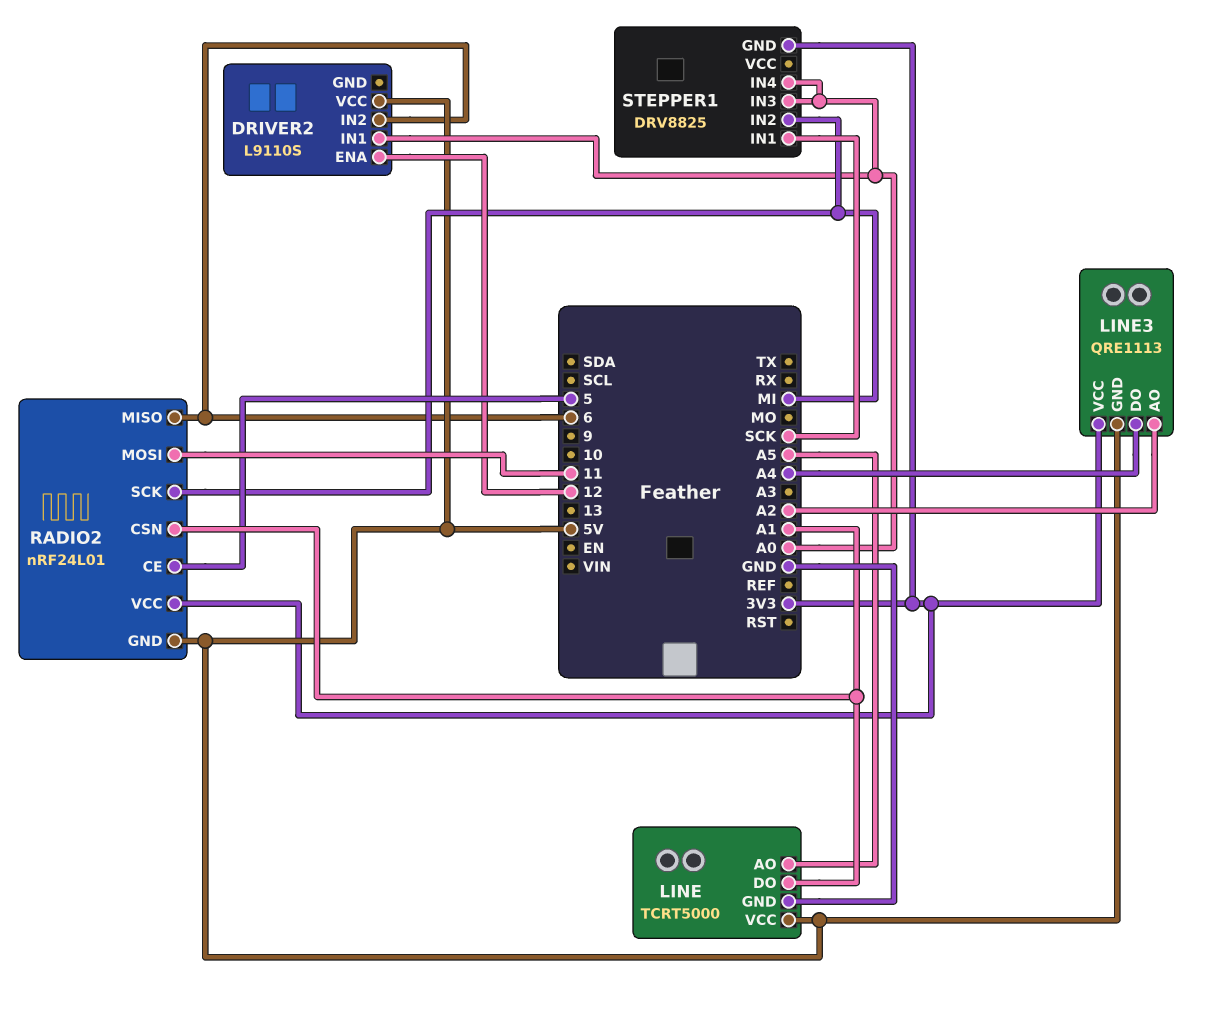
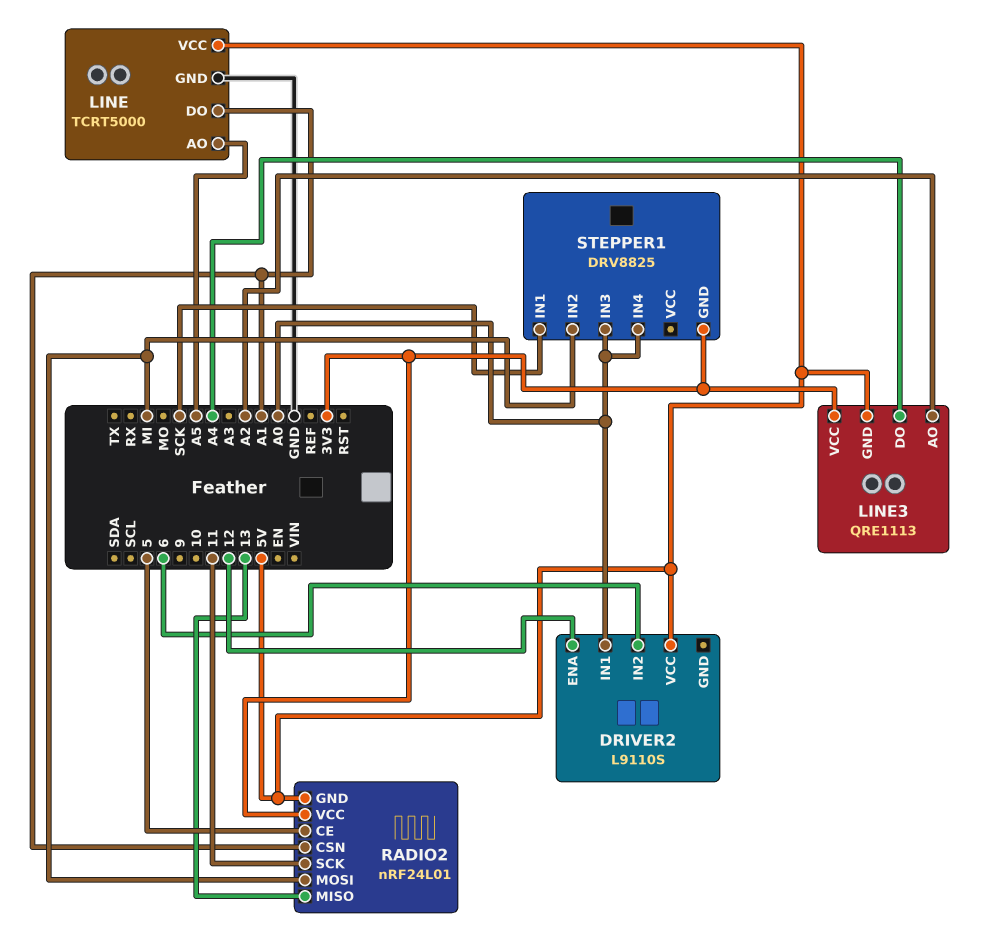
RADIO2 pin MISO: 6 -> 13
RADIO2 pin MOSI: 11 -> MI
RADIO2 pin SCK: MI -> 11

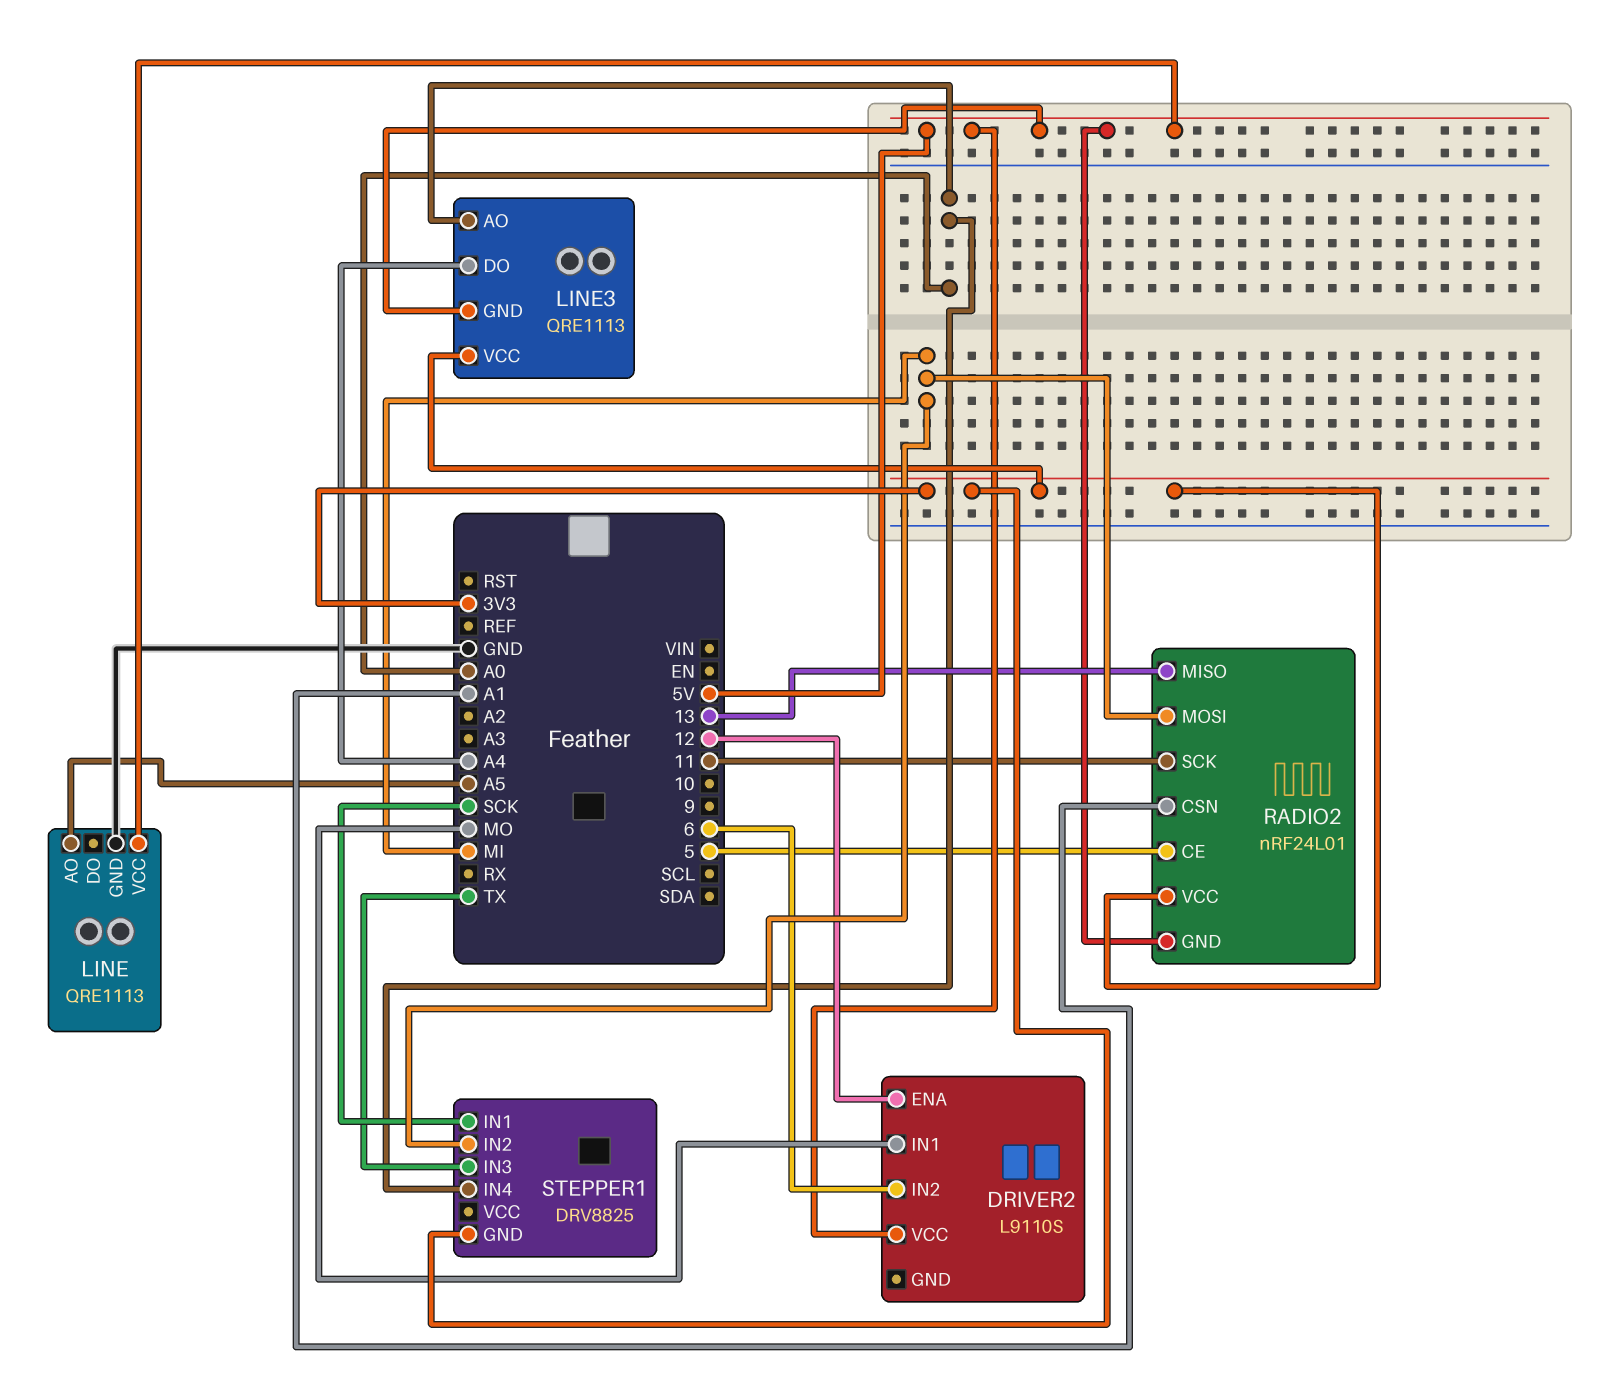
DRIVER2 pin IN1: A0 -> MO
LINE: TCRT5000 -> QRE1113
LINE pin DO: A1 -> none
LINE3 pin AO: A2 -> A0
STEPPER1 pin IN3: A0 -> TX

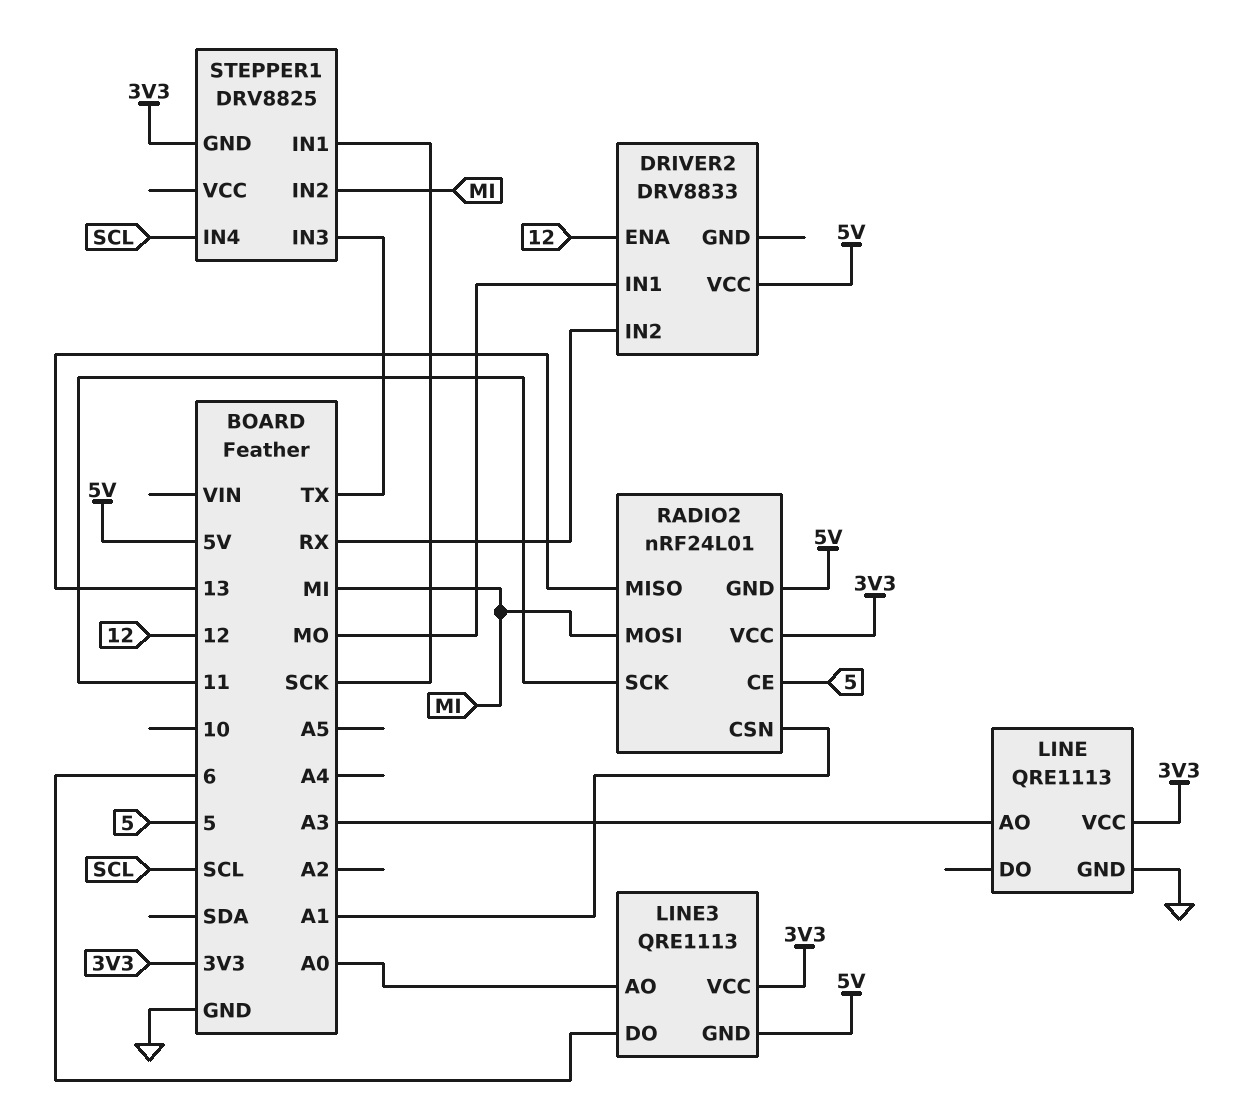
DRIVER2: L9110S -> DRV8833
DRIVER2 pin IN2: 6 -> RX
LINE pin AO: A5 -> A3
LINE pin VCC: 5V -> 3V3
LINE3 pin DO: A4 -> 6
STEPPER1 pin IN4: A0 -> SCL

